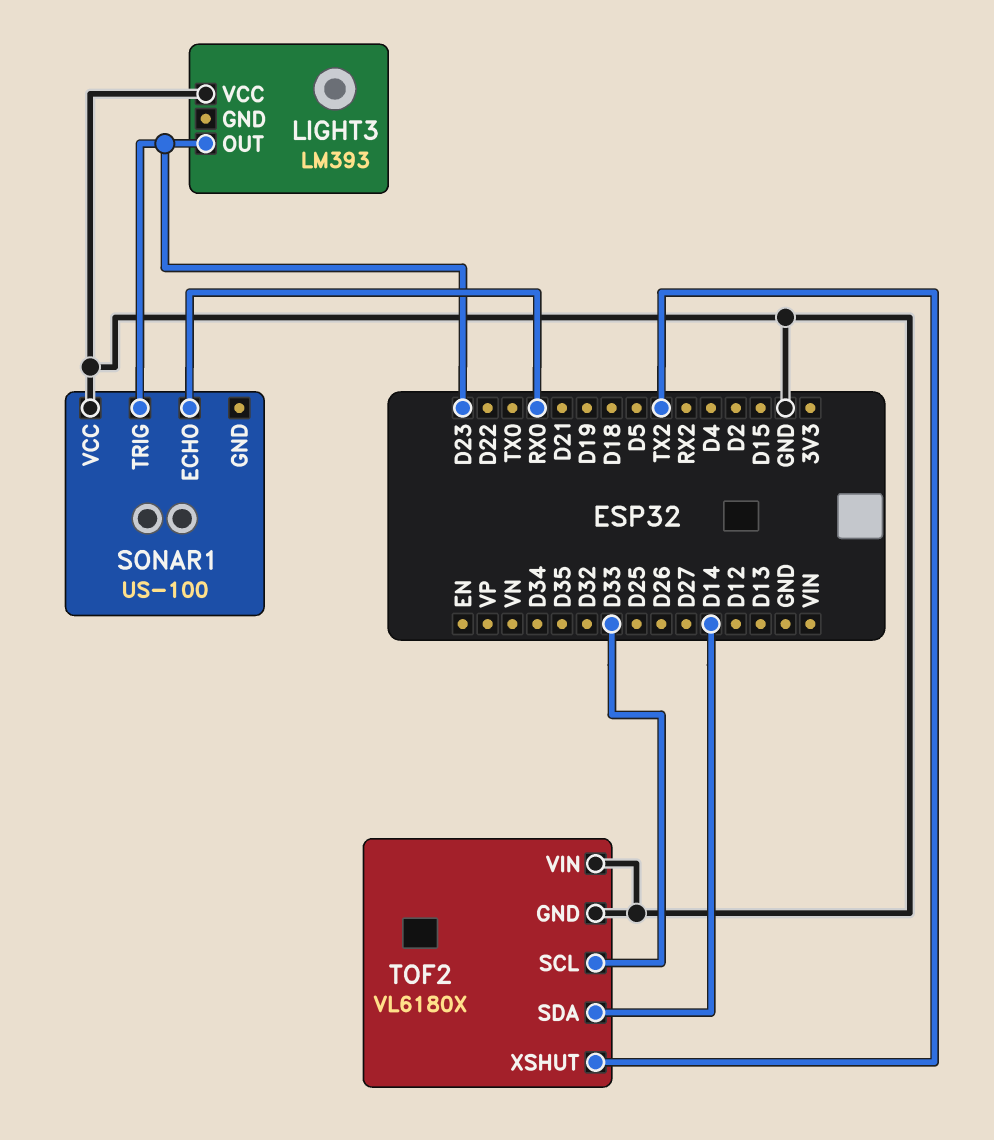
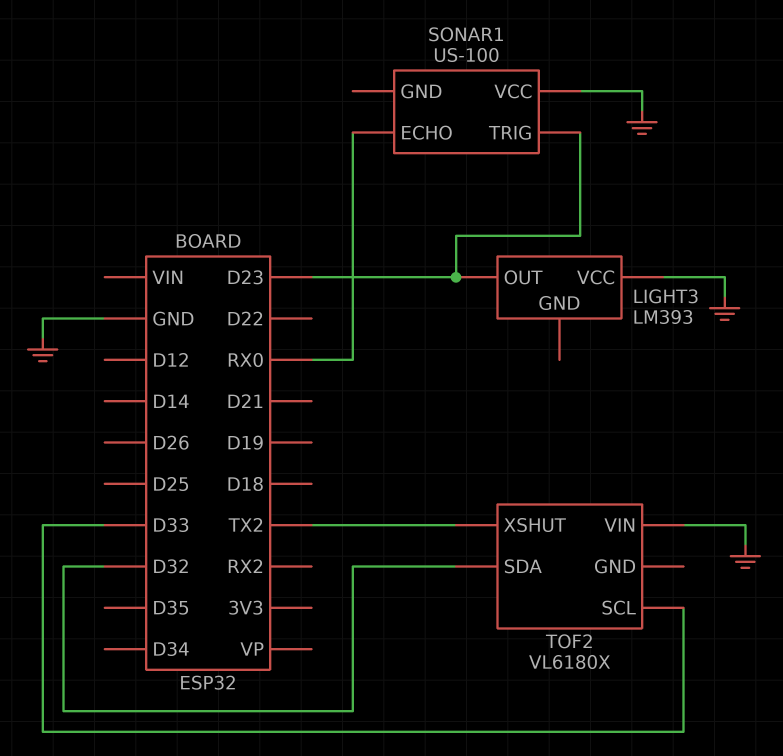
TOF2 pin GND: GND -> none
TOF2 pin SDA: D14 -> D32

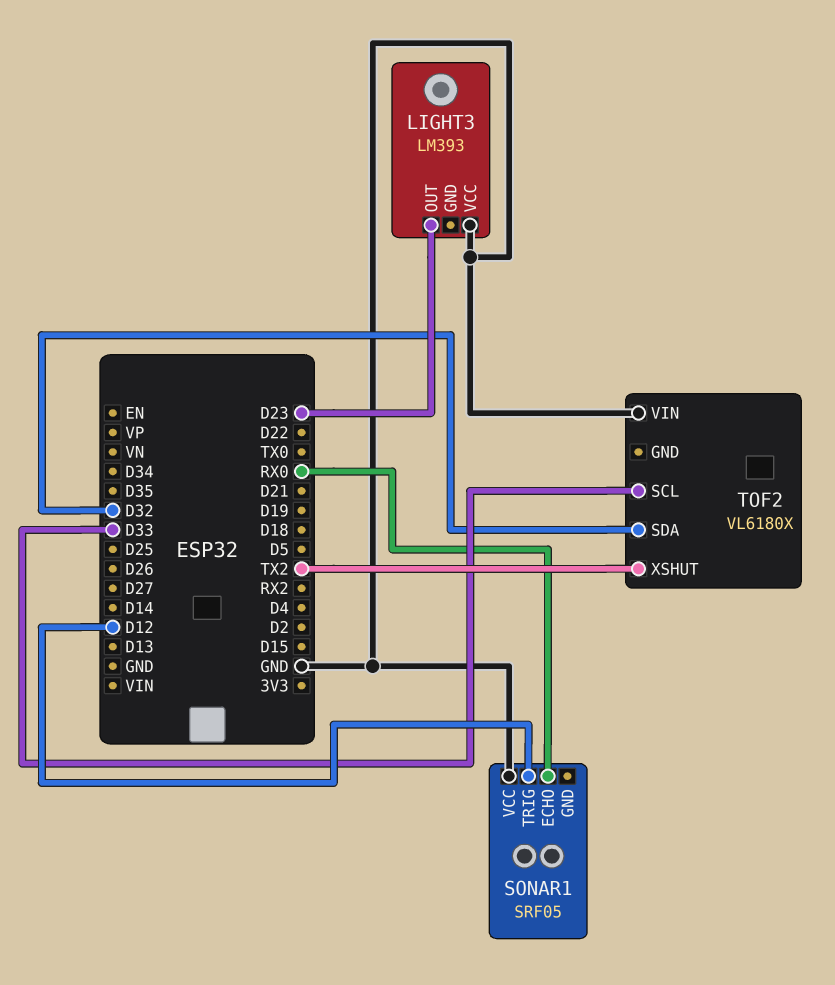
SONAR1: US-100 -> SRF05
SONAR1 pin TRIG: D23 -> D12

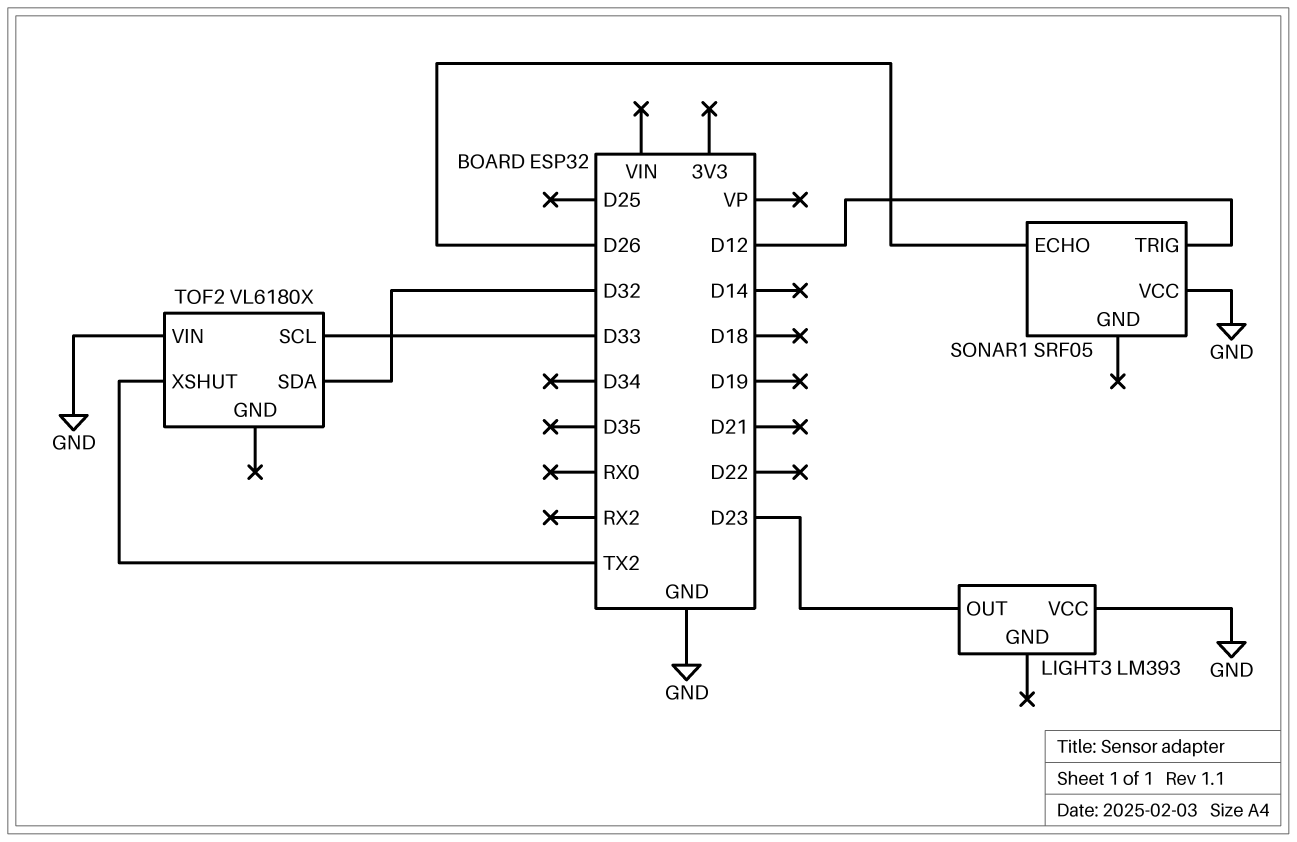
SONAR1 pin ECHO: RX0 -> D26

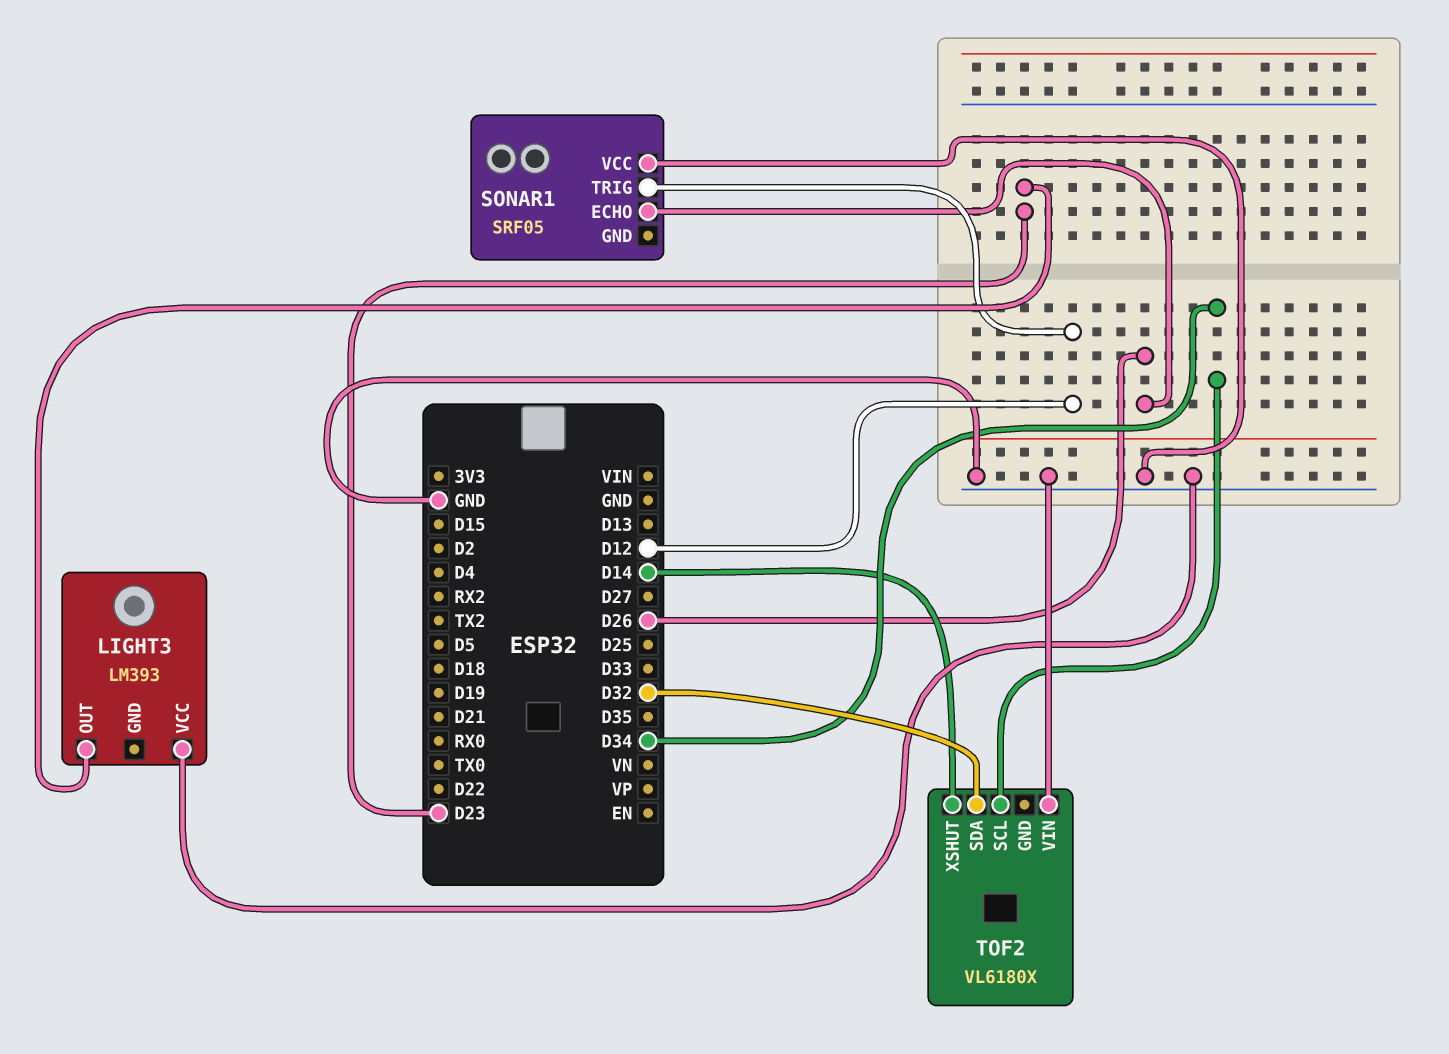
TOF2 pin SCL: D33 -> D34
TOF2 pin XSHUT: TX2 -> D14

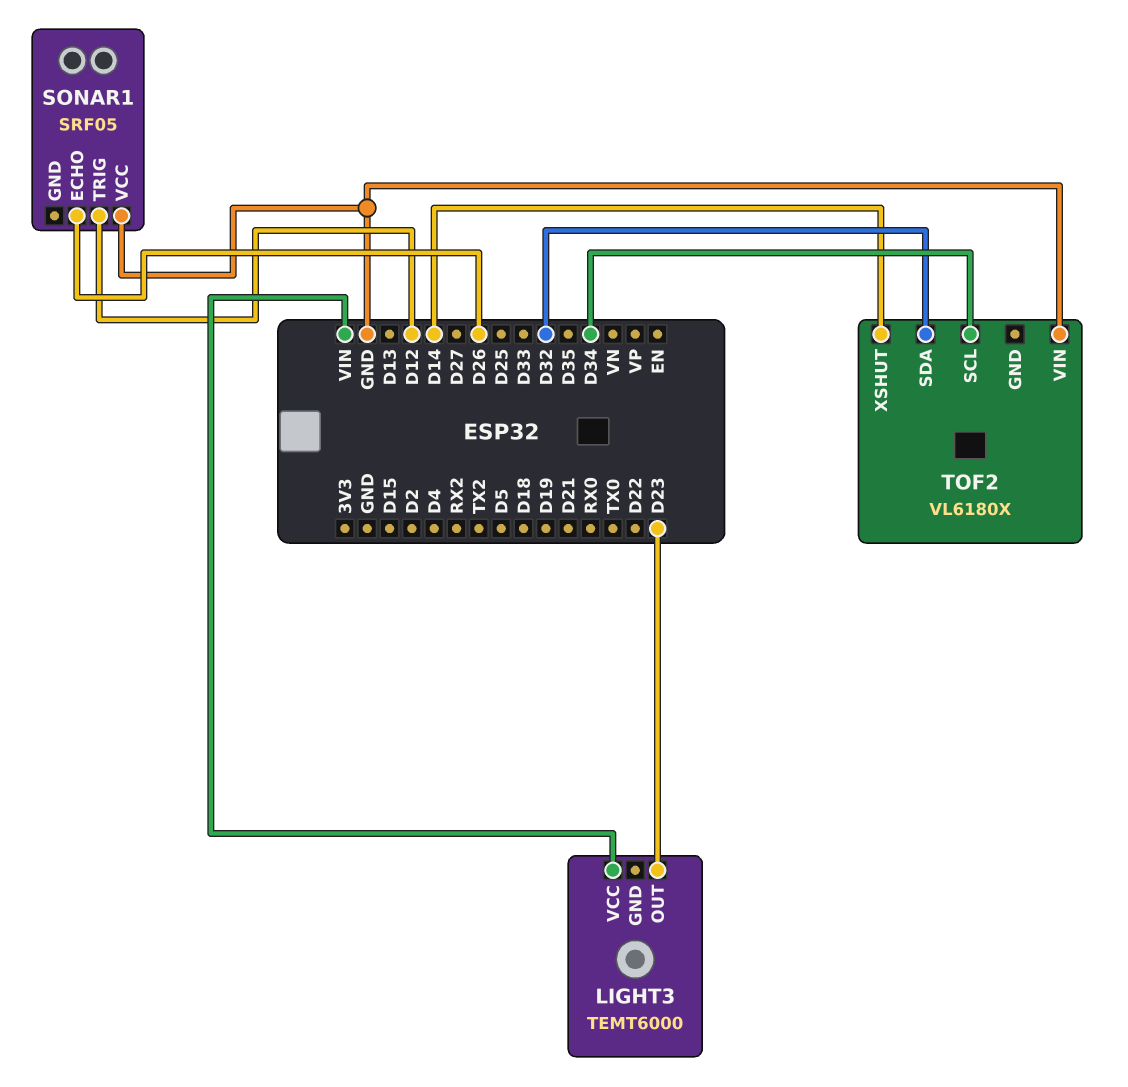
LIGHT3: LM393 -> TEMT6000
LIGHT3 pin VCC: GND -> VIN

